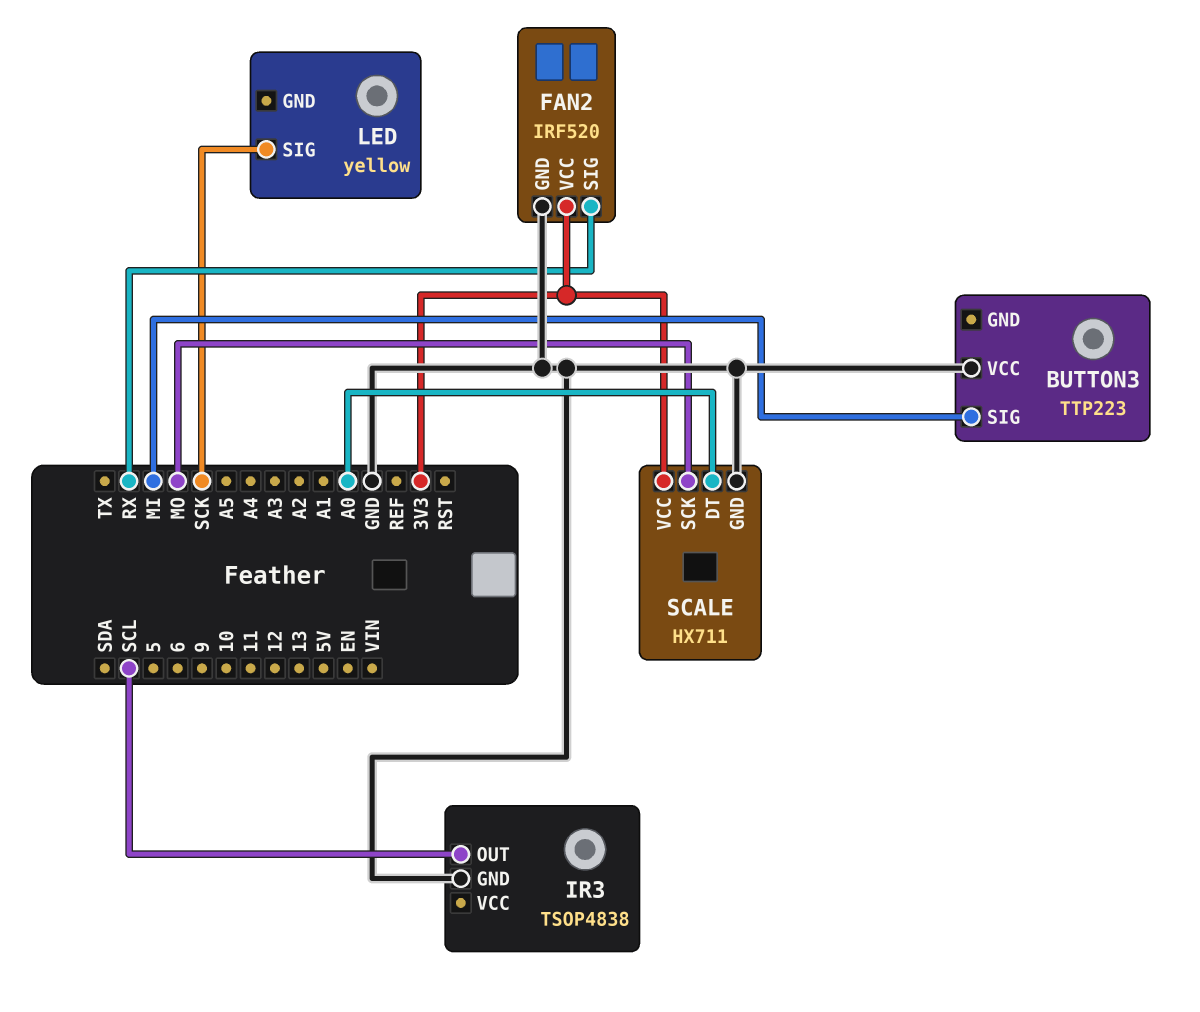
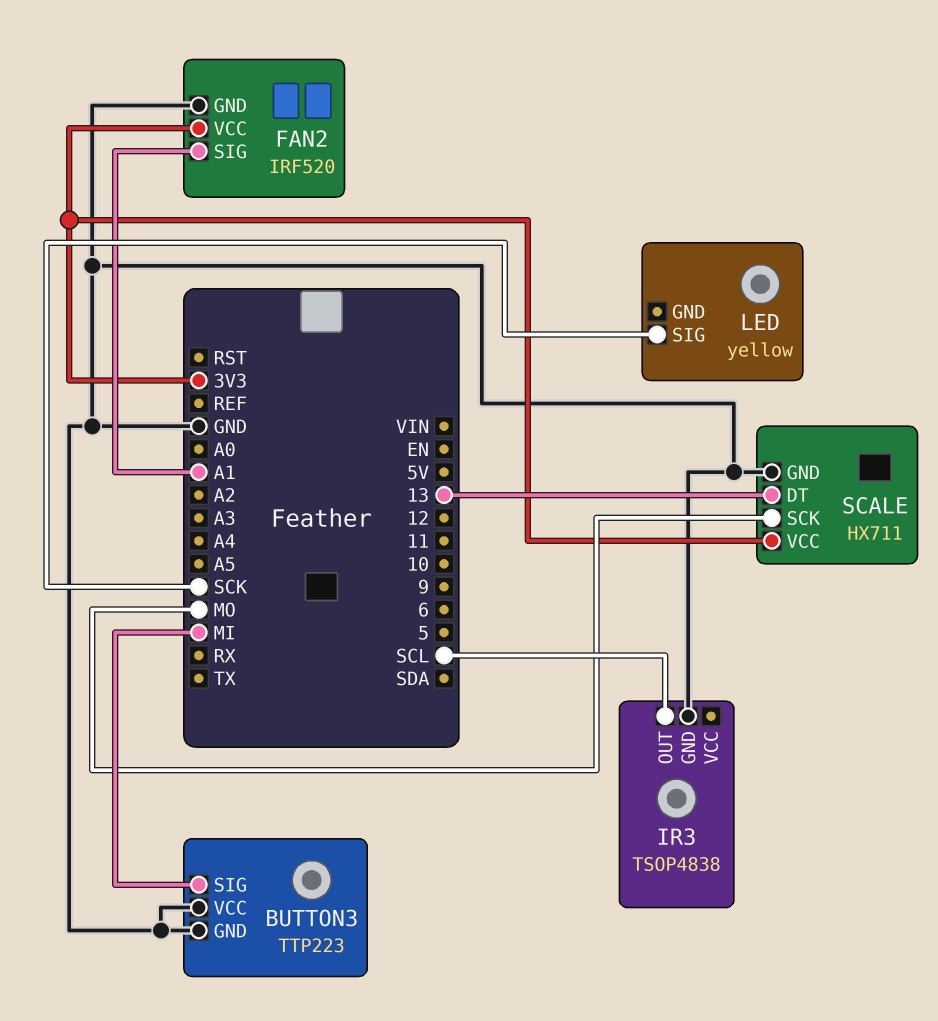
BUTTON3 pin GND: none -> GND
FAN2 pin SIG: RX -> A1
SCALE pin DT: A0 -> 13

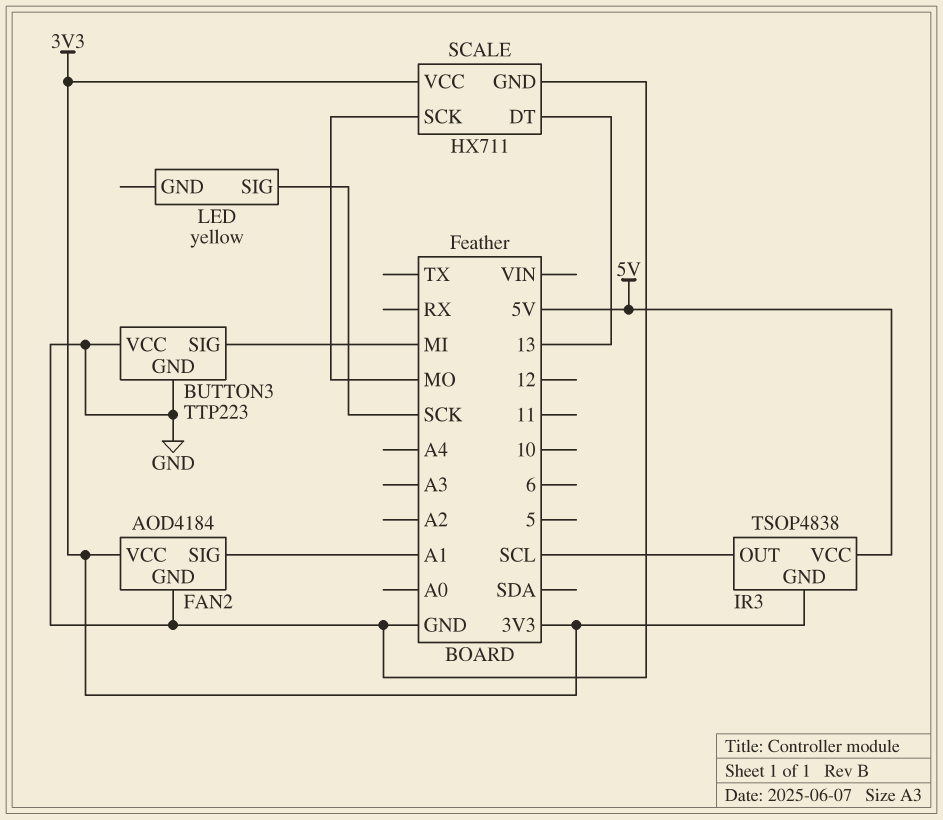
FAN2: IRF520 -> AOD4184
IR3 pin GND: GND -> 3V3
IR3 pin VCC: none -> 5V

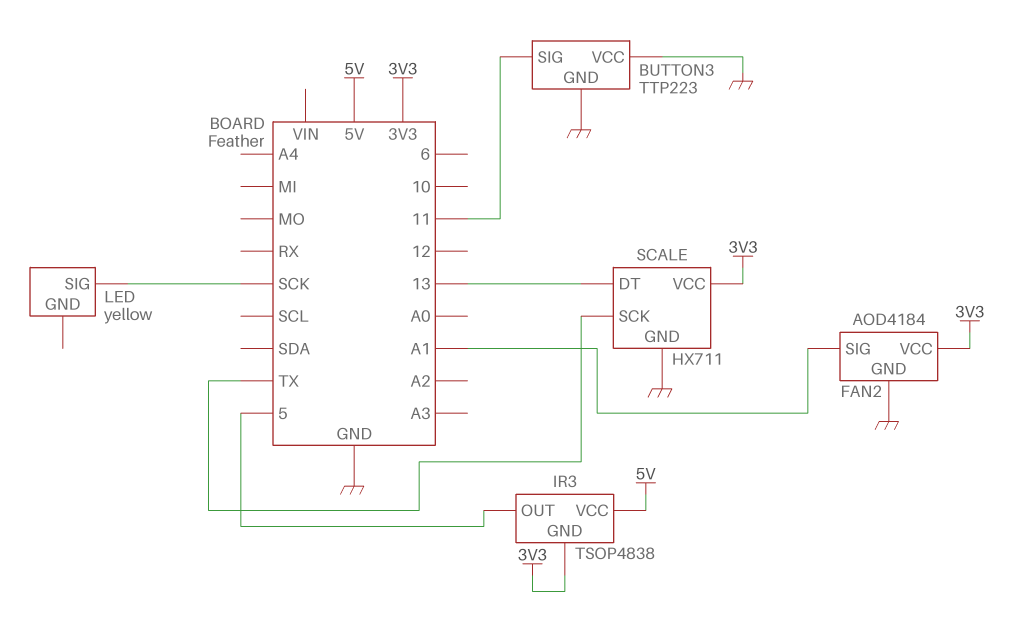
BUTTON3 pin SIG: MI -> 11
IR3 pin OUT: SCL -> 5
SCALE pin SCK: MO -> TX

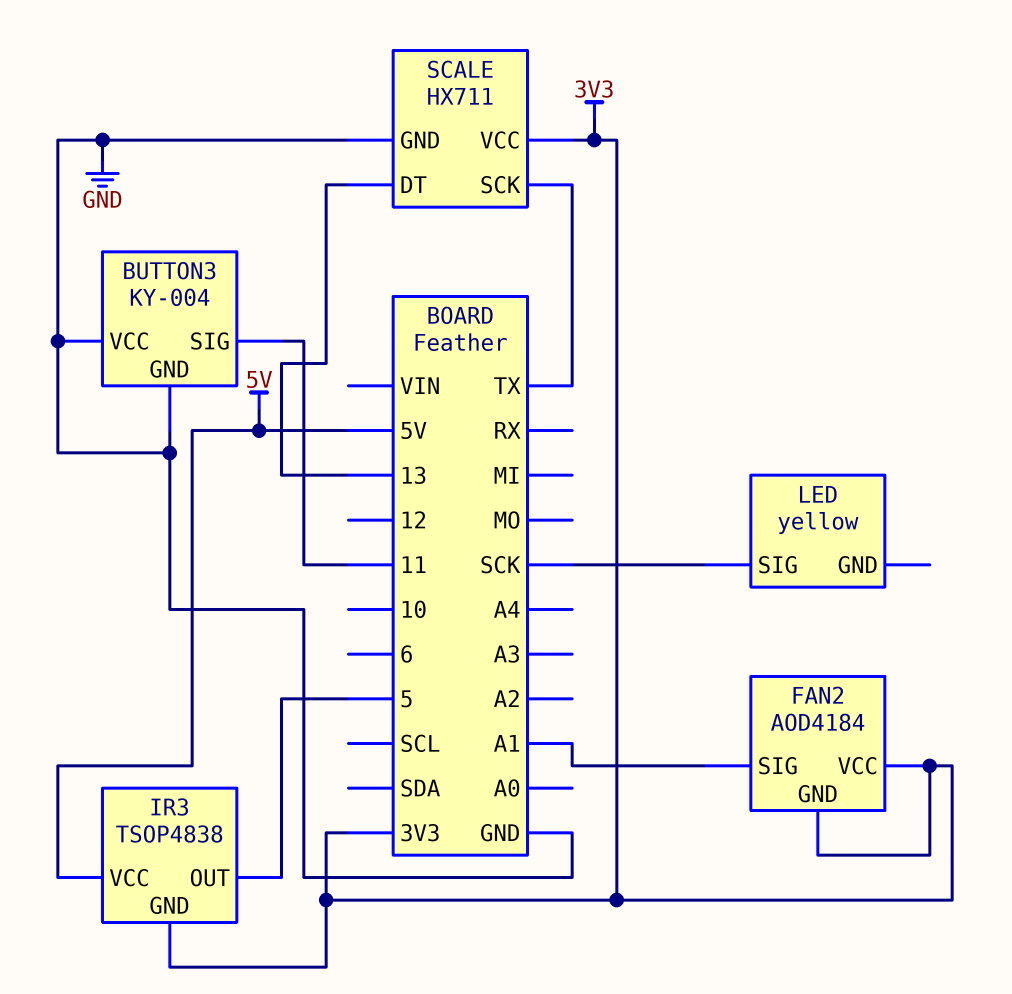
BUTTON3: TTP223 -> KY-004
FAN2 pin GND: GND -> 3V3

